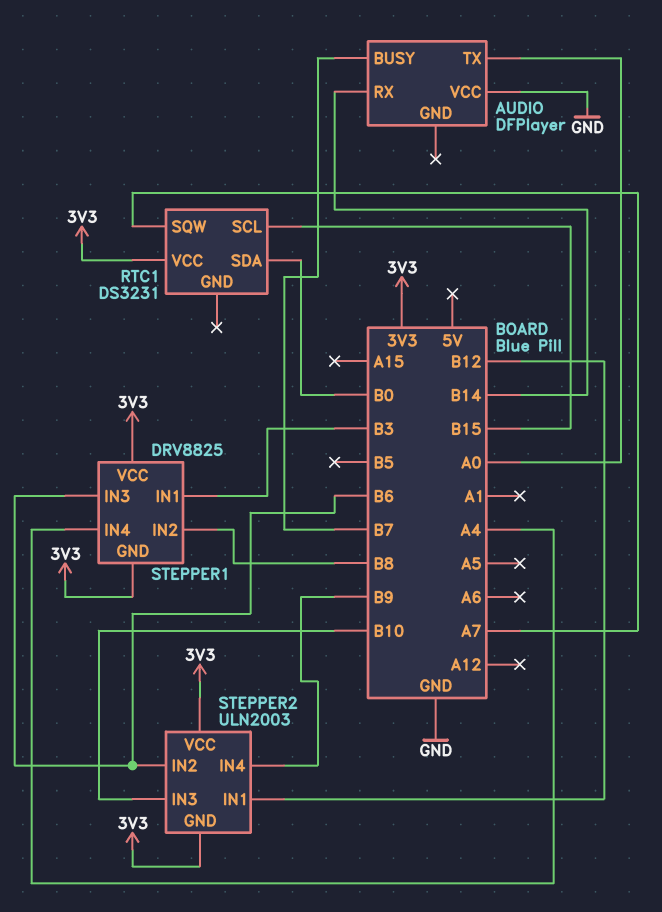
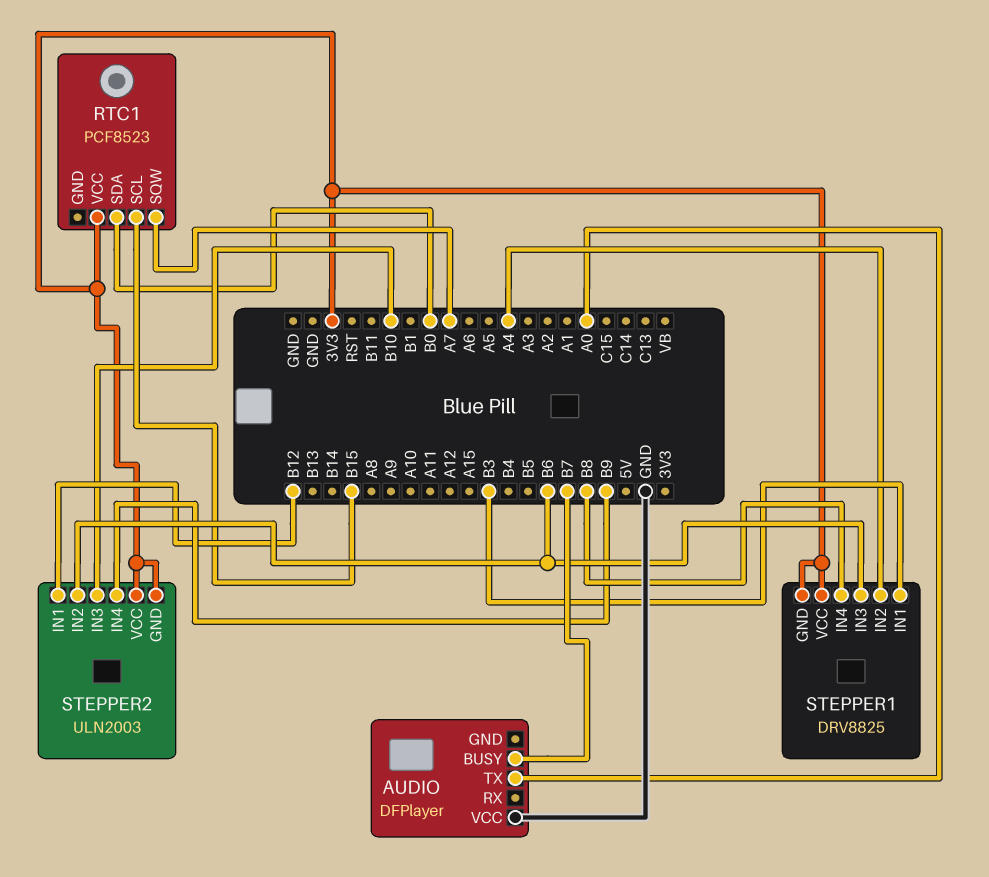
AUDIO pin RX: B14 -> none
RTC1: DS3231 -> PCF8523
STEPPER1 pin IN2: B8 -> A4
STEPPER1 pin IN4: A4 -> B8

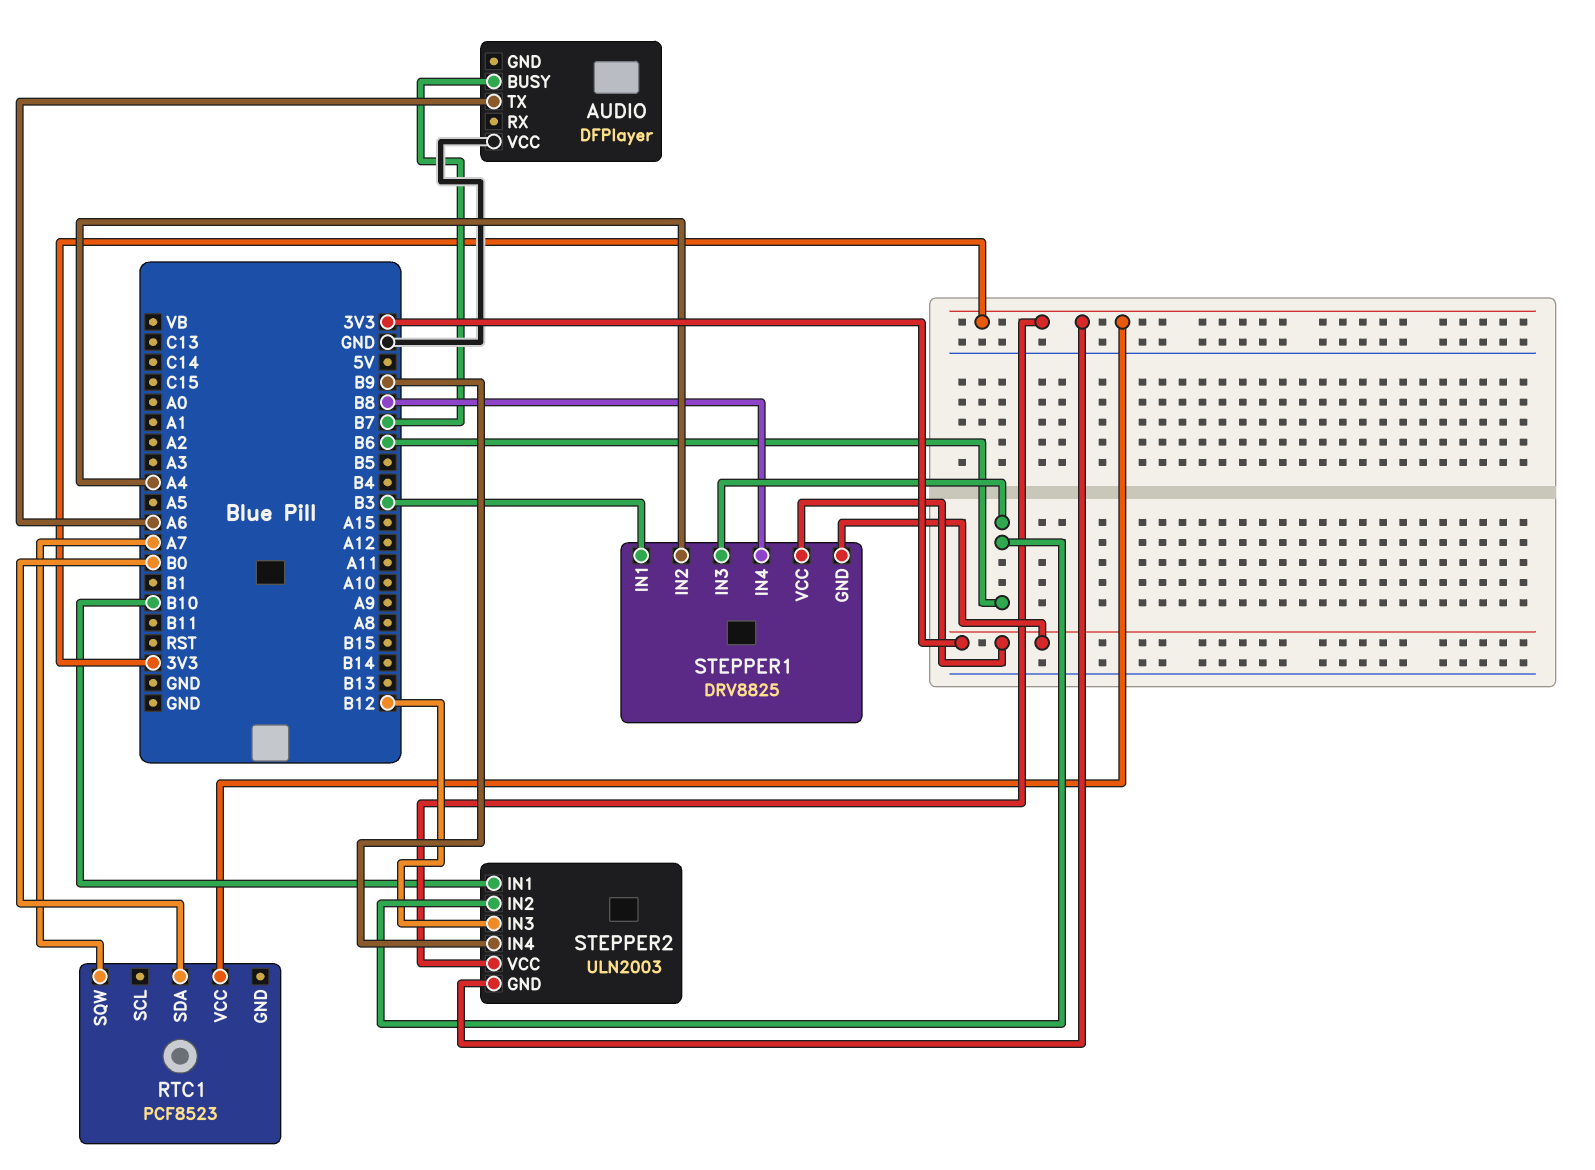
AUDIO pin TX: A0 -> A6
RTC1 pin SCL: B15 -> none
STEPPER2 pin IN1: B12 -> B10
STEPPER2 pin IN3: B10 -> B12

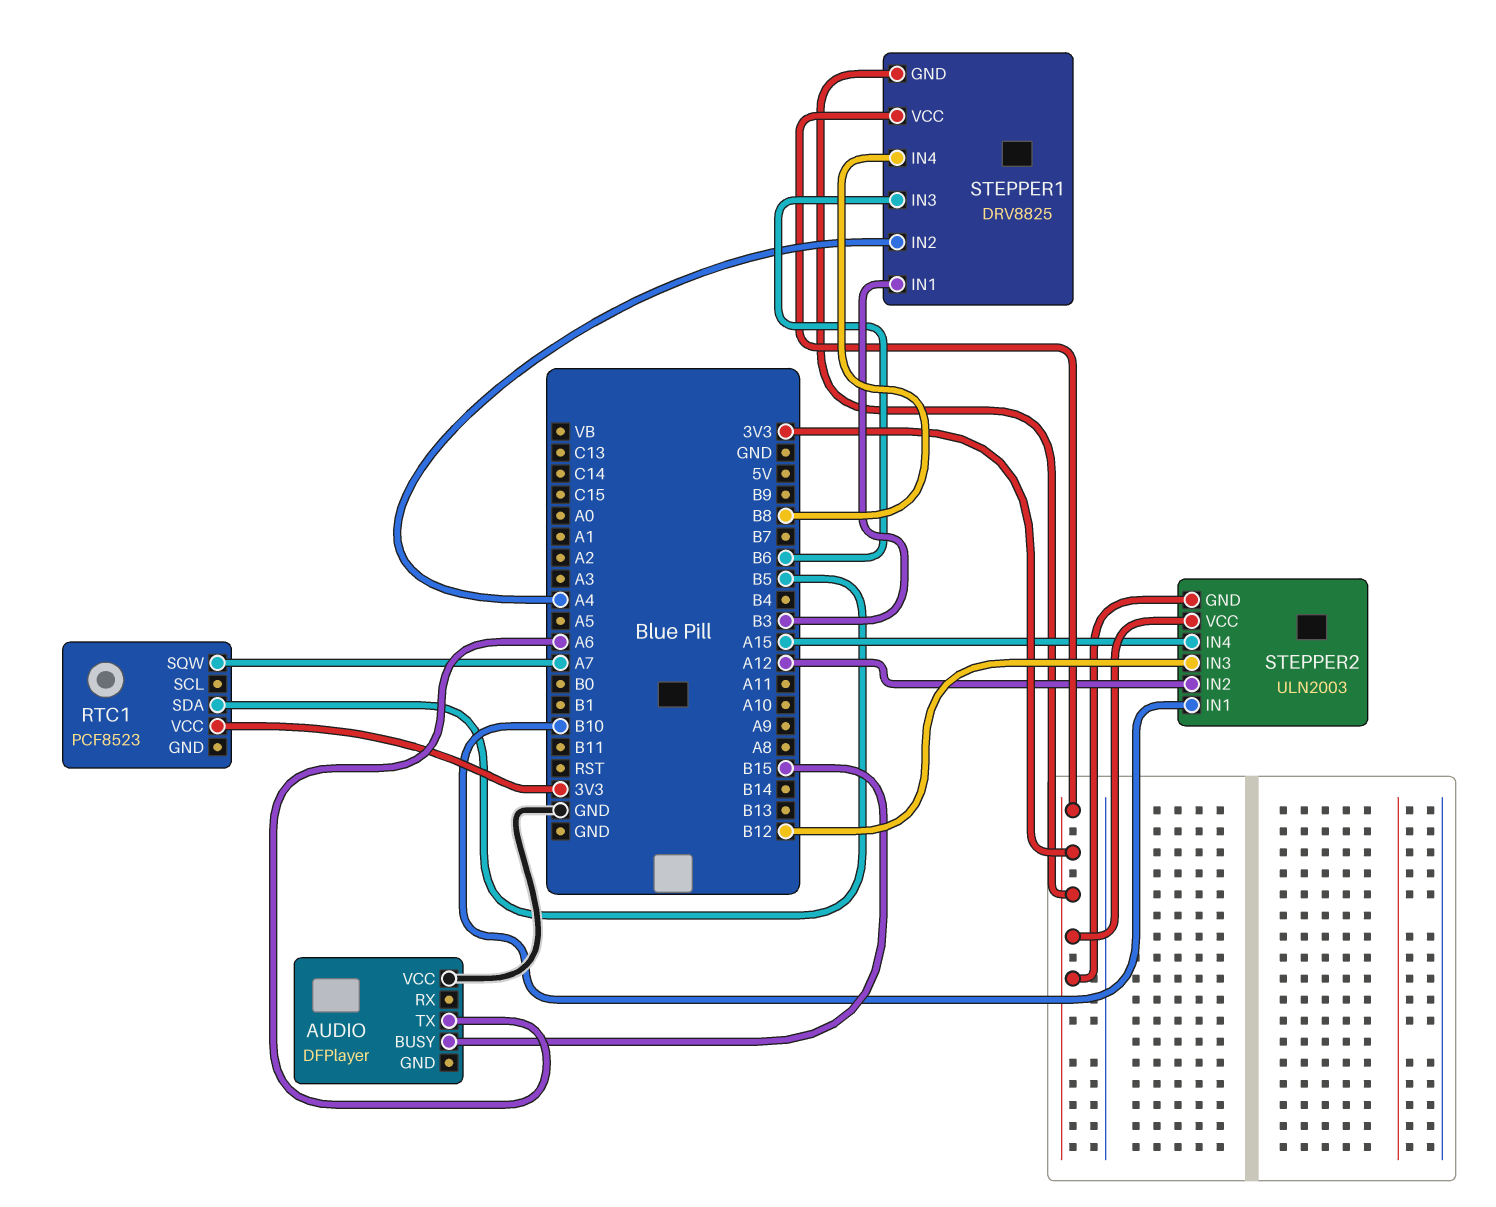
AUDIO pin BUSY: B7 -> B15
RTC1 pin SDA: B0 -> B5
STEPPER2 pin IN2: B6 -> A12
STEPPER2 pin IN4: B9 -> A15

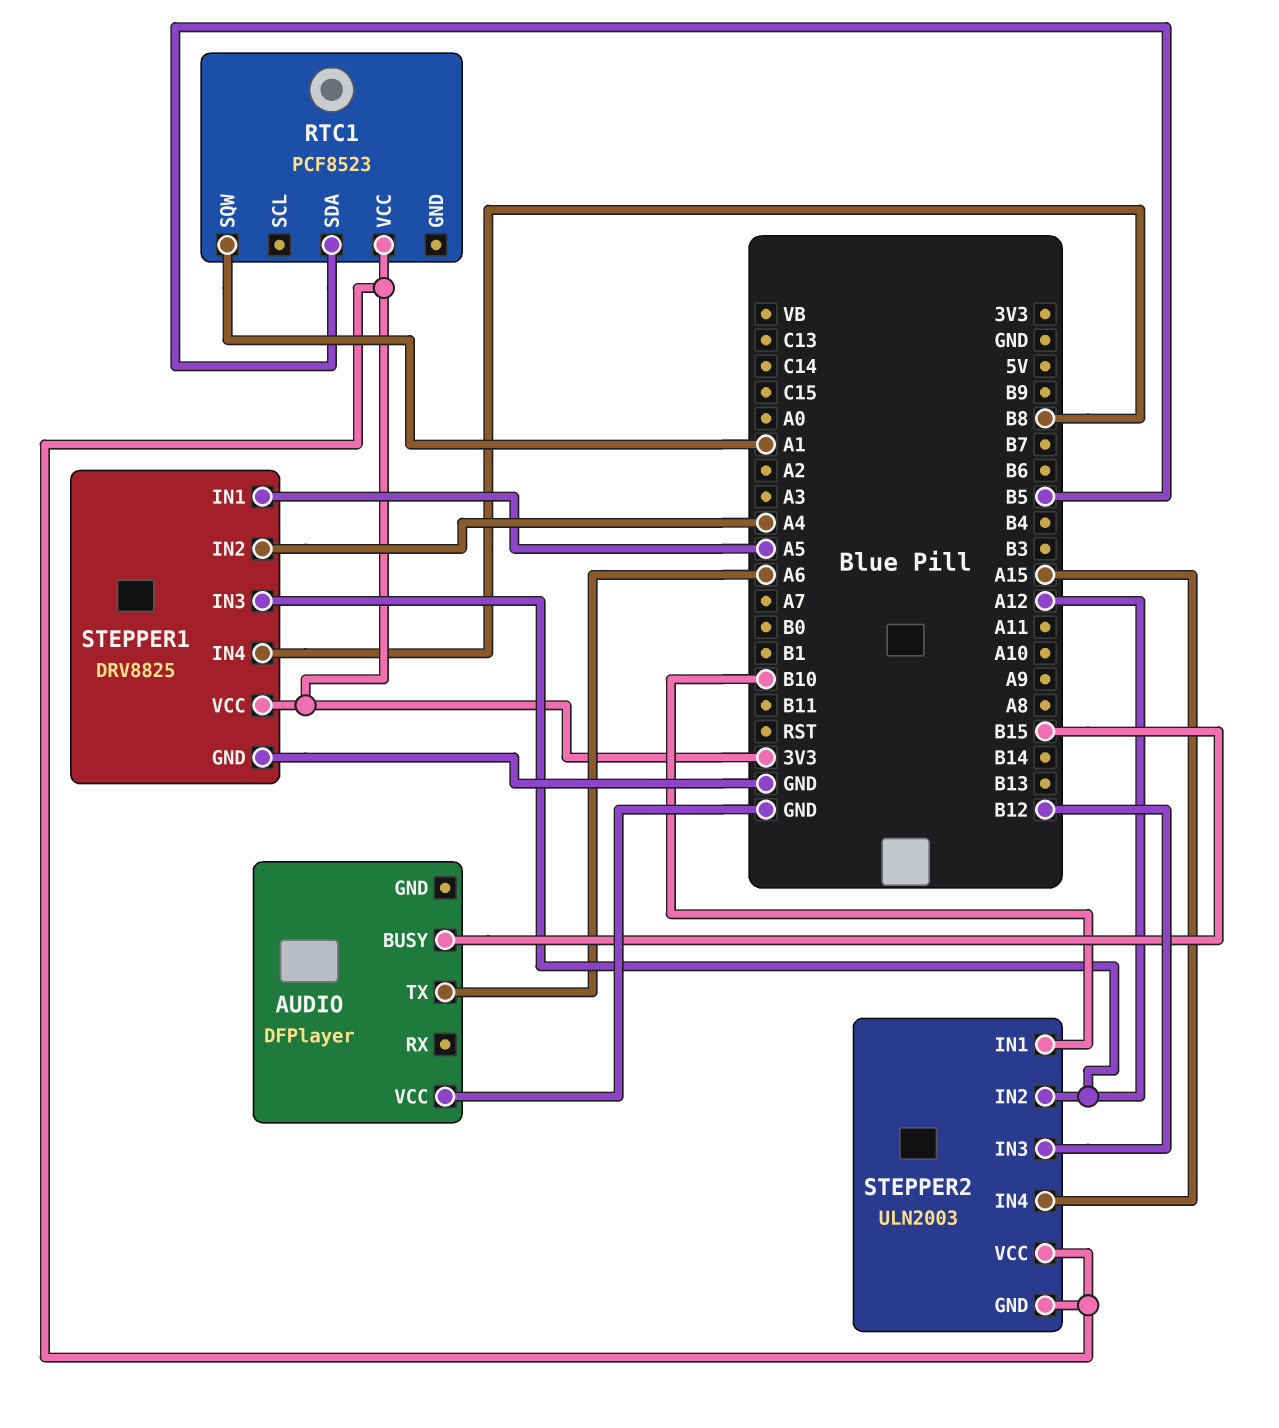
RTC1 pin SQW: A7 -> A1
STEPPER1 pin GND: 3V3 -> GND
STEPPER1 pin IN1: B3 -> A5
STEPPER1 pin IN3: B6 -> A12

